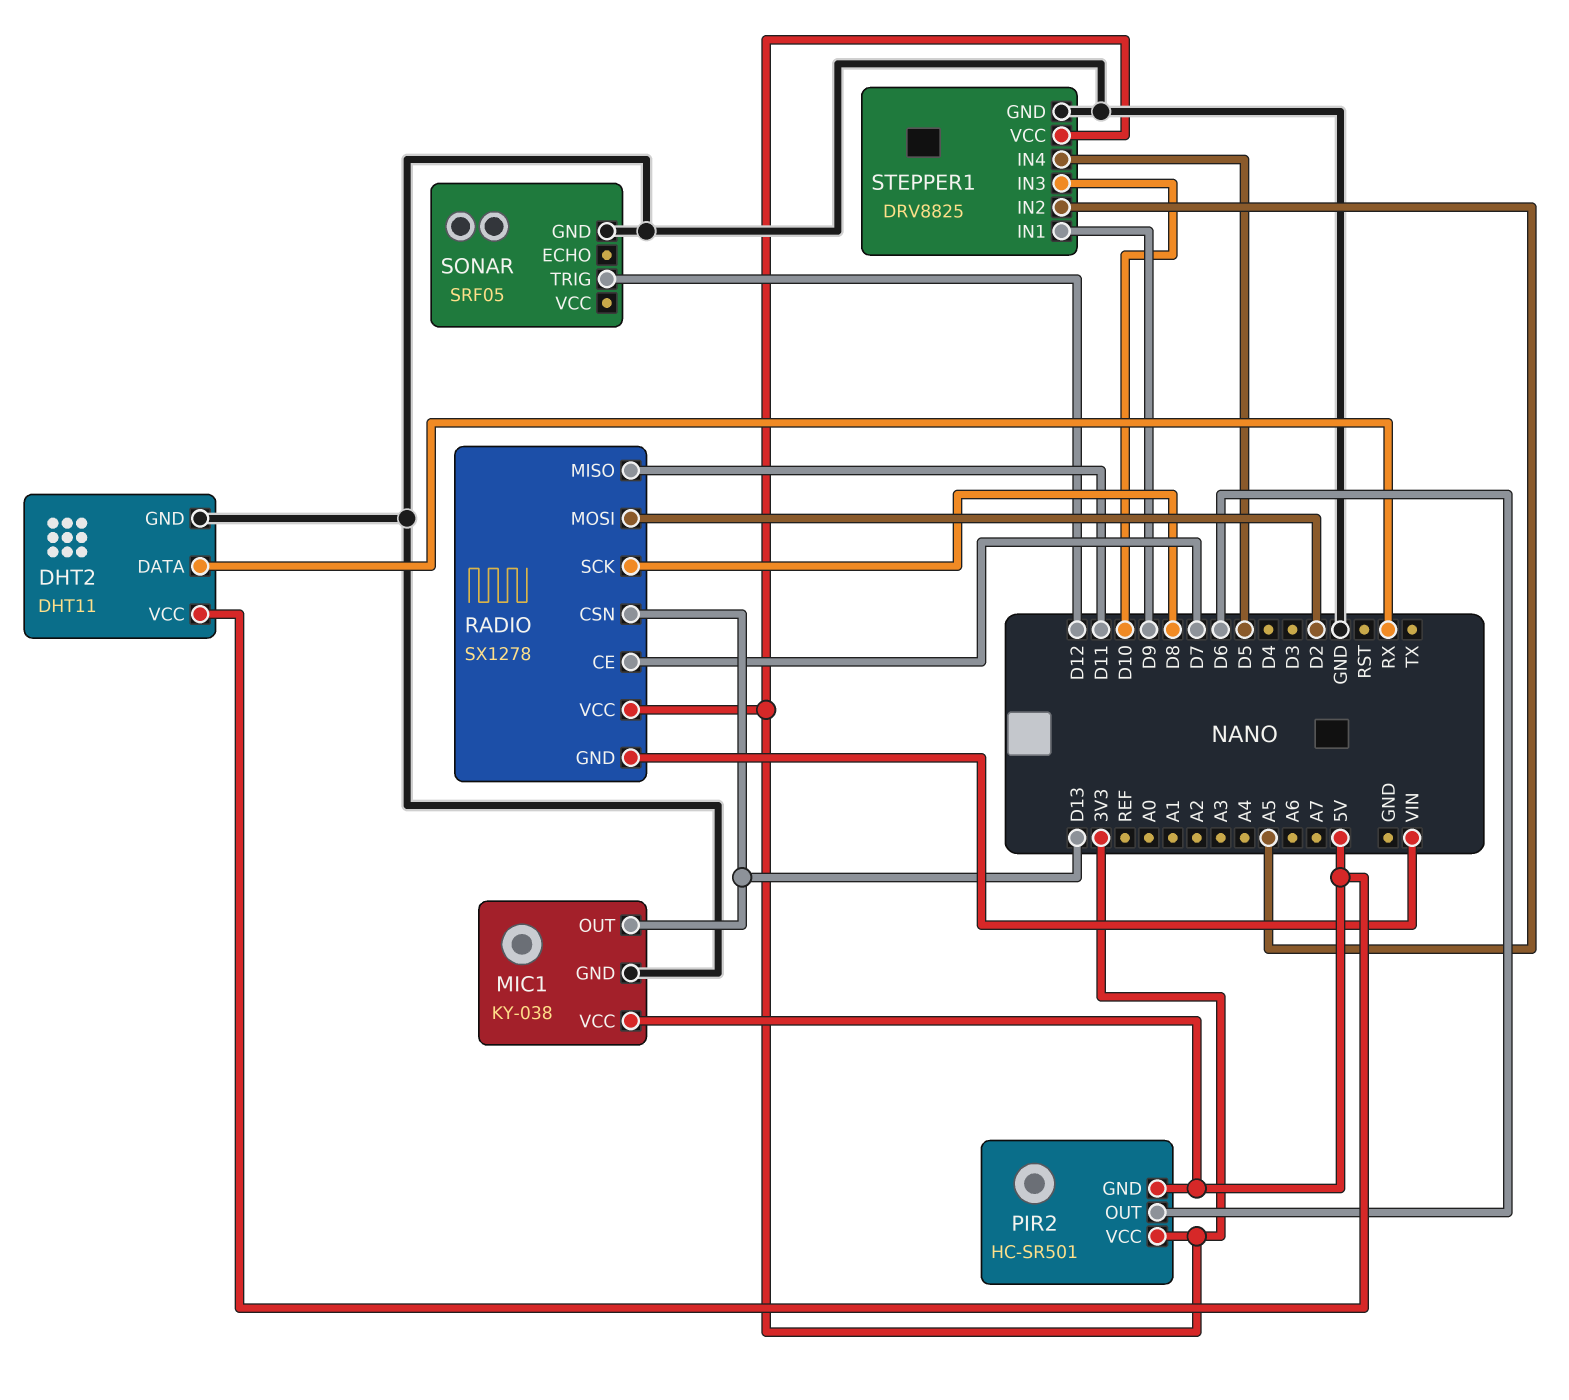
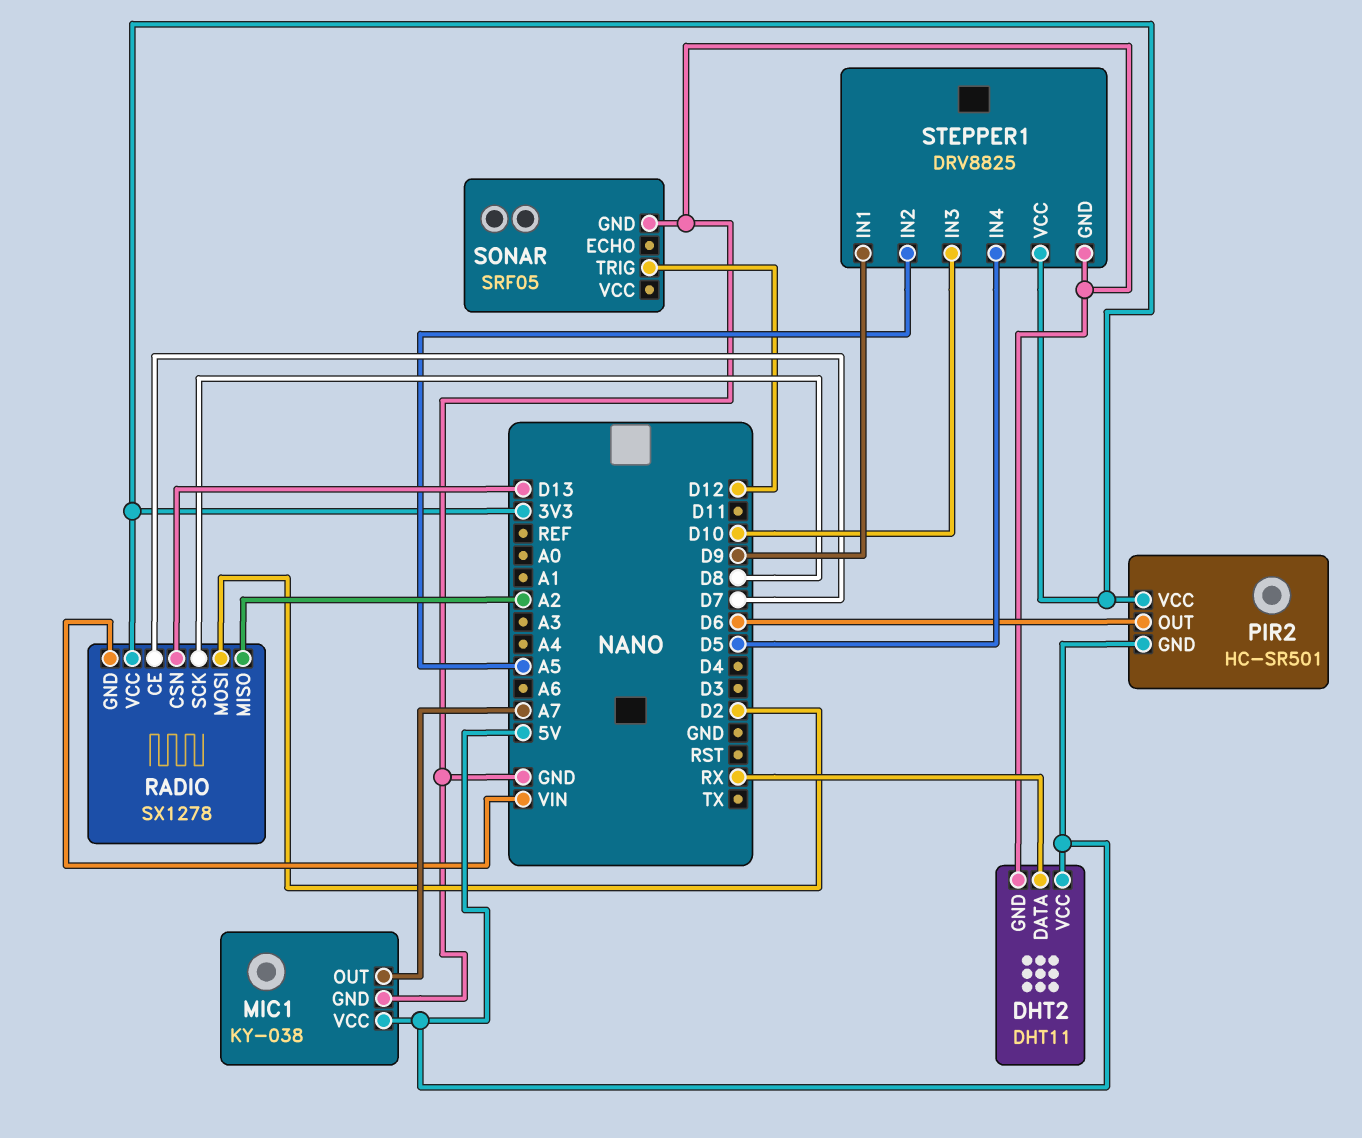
MIC1 pin OUT: D13 -> A7
RADIO pin MISO: D11 -> A2

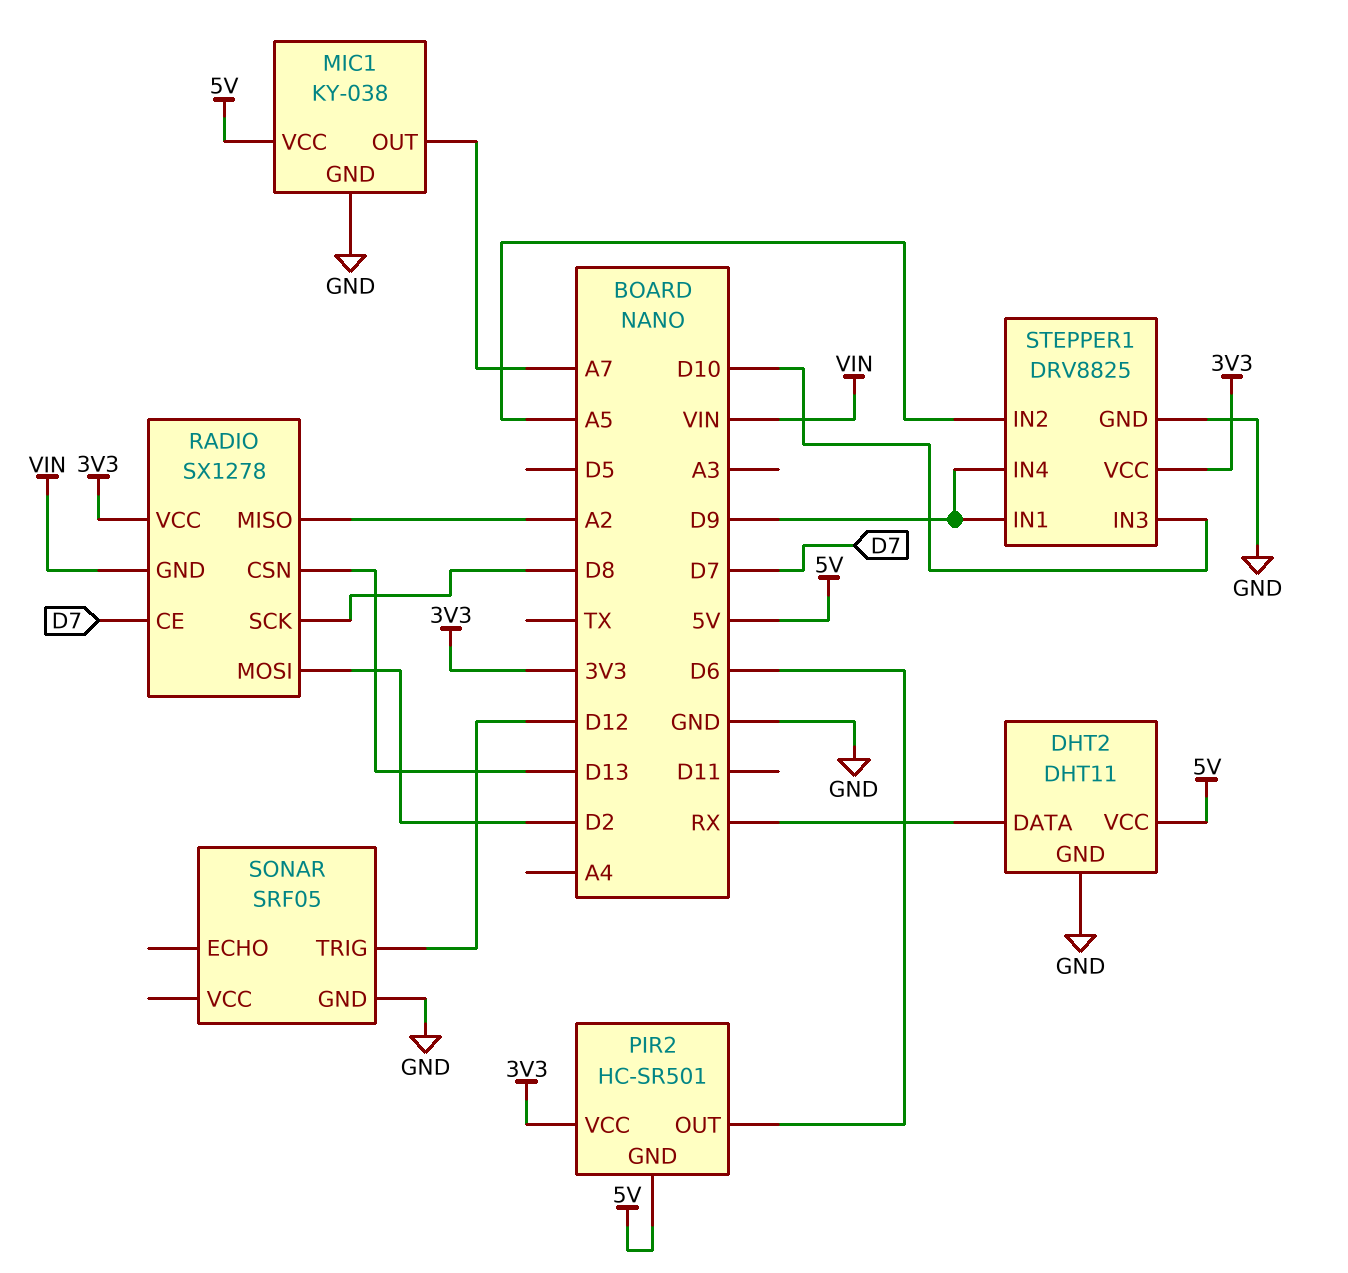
STEPPER1 pin IN4: D5 -> D9

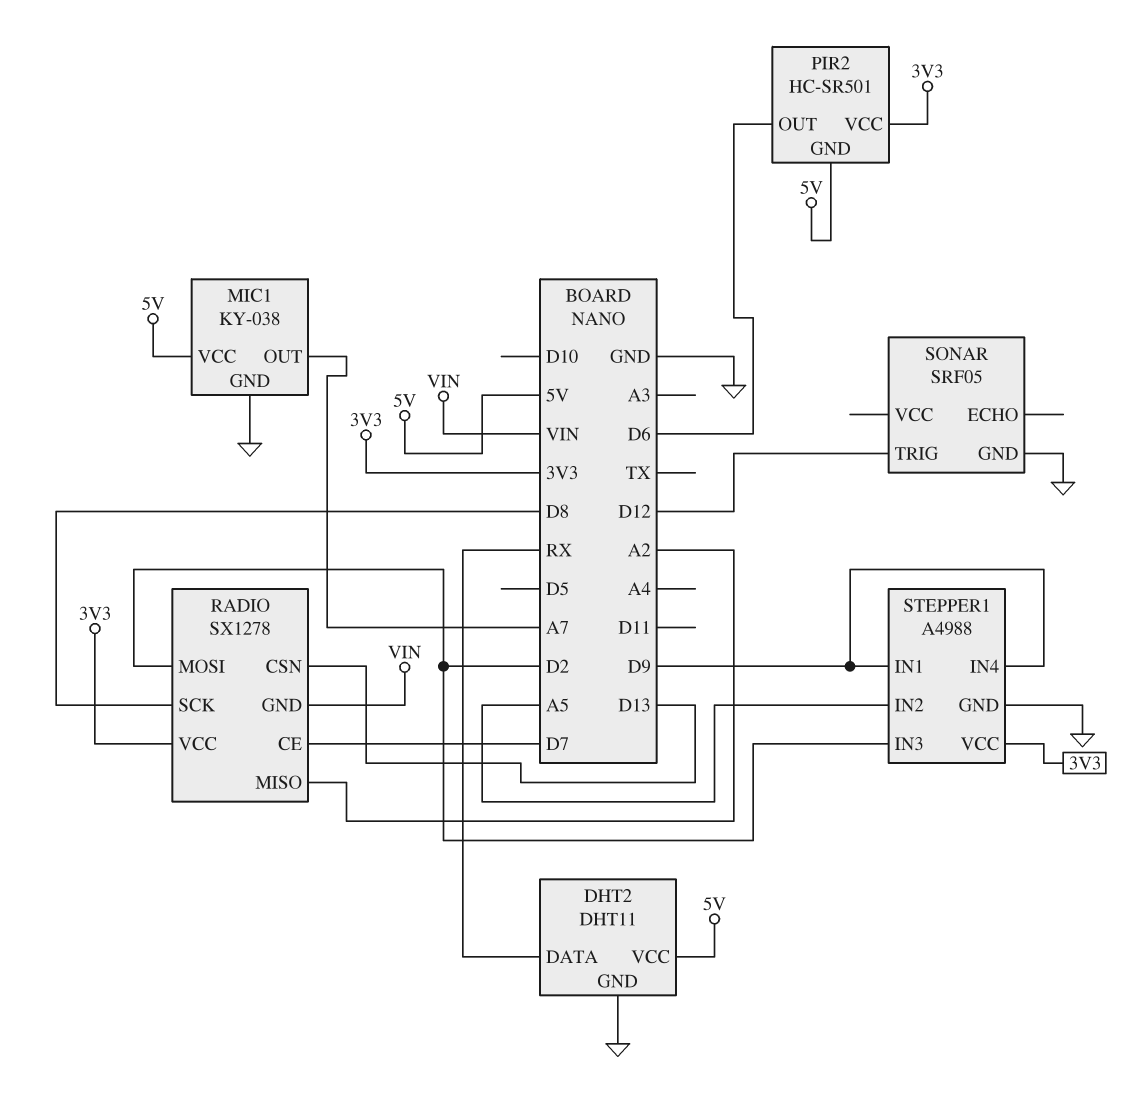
STEPPER1: DRV8825 -> A4988
STEPPER1 pin IN3: D10 -> D2

